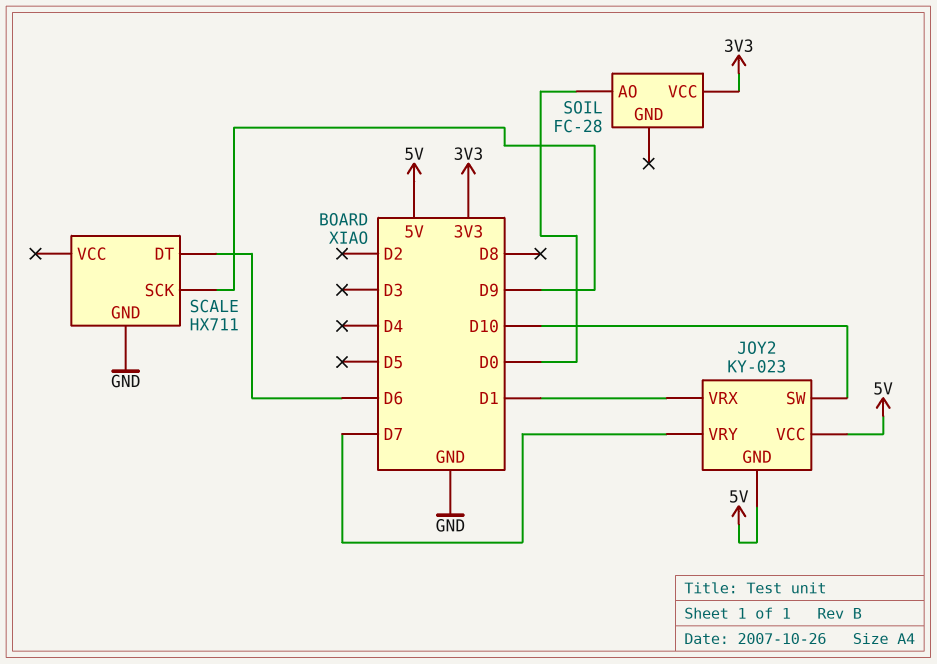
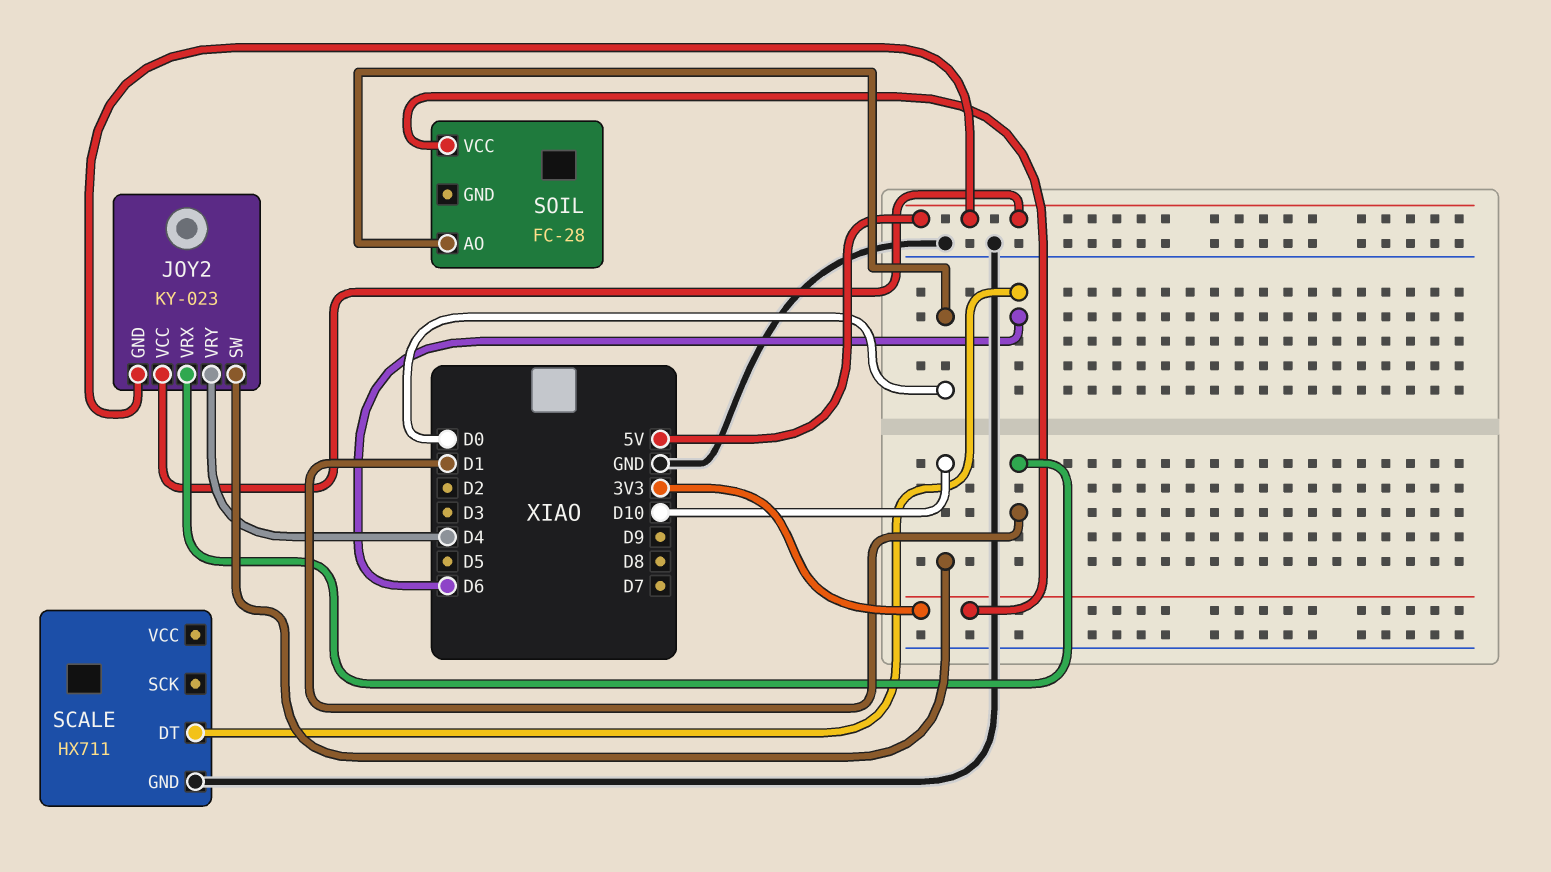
JOY2 pin VRY: D7 -> D4
SCALE pin SCK: D9 -> none

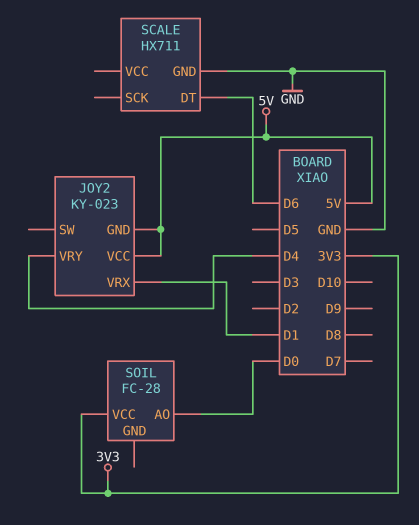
JOY2 pin SW: D10 -> none

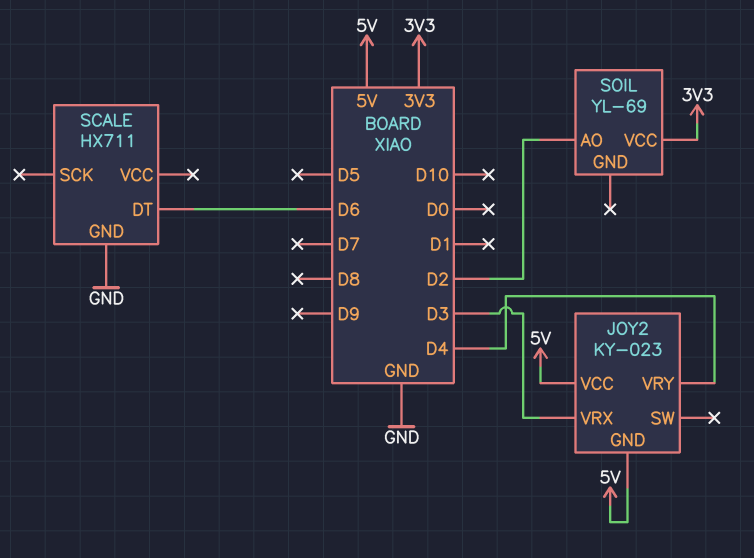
JOY2 pin VRX: D1 -> D3
SOIL: FC-28 -> YL-69
SOIL pin AO: D0 -> D2

